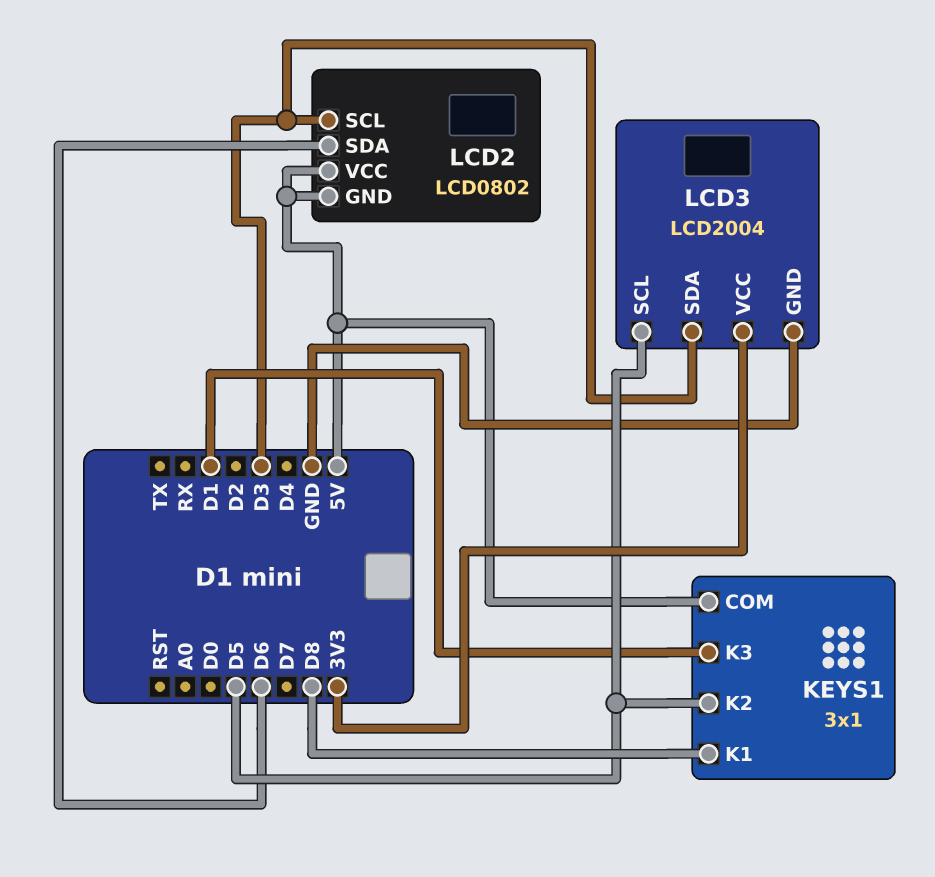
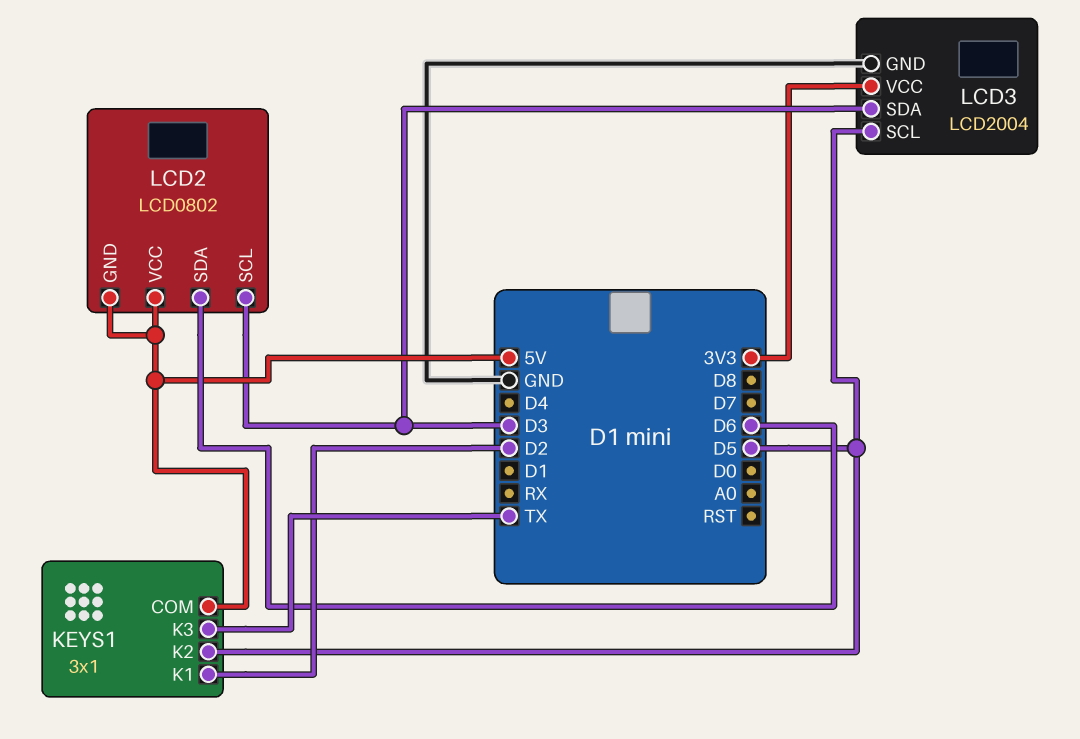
KEYS1 pin K1: D8 -> D2
KEYS1 pin K3: D1 -> TX

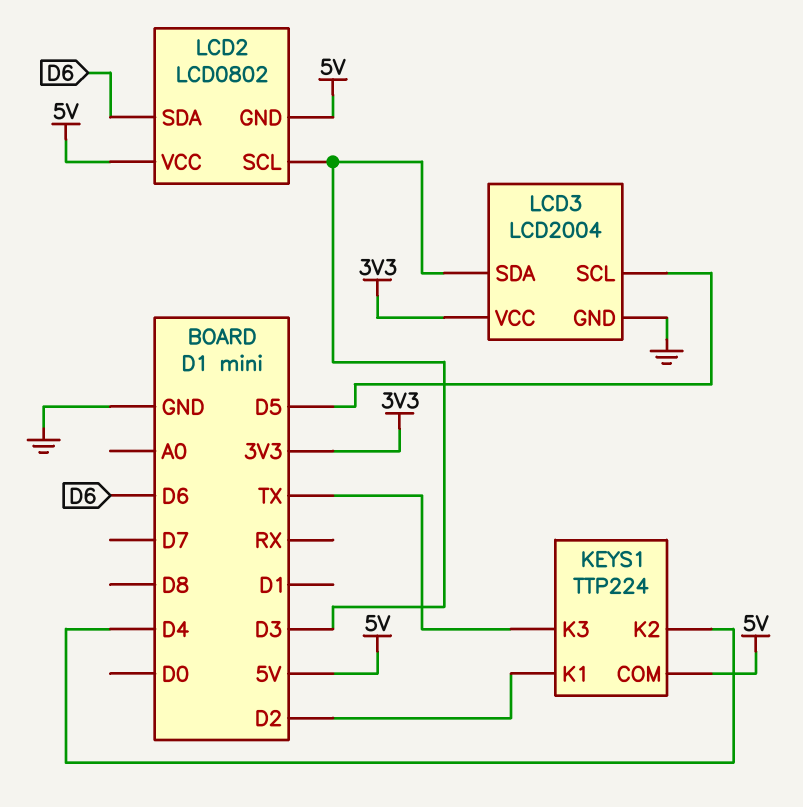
KEYS1: 3x1 -> TTP224
KEYS1 pin K2: D5 -> D4

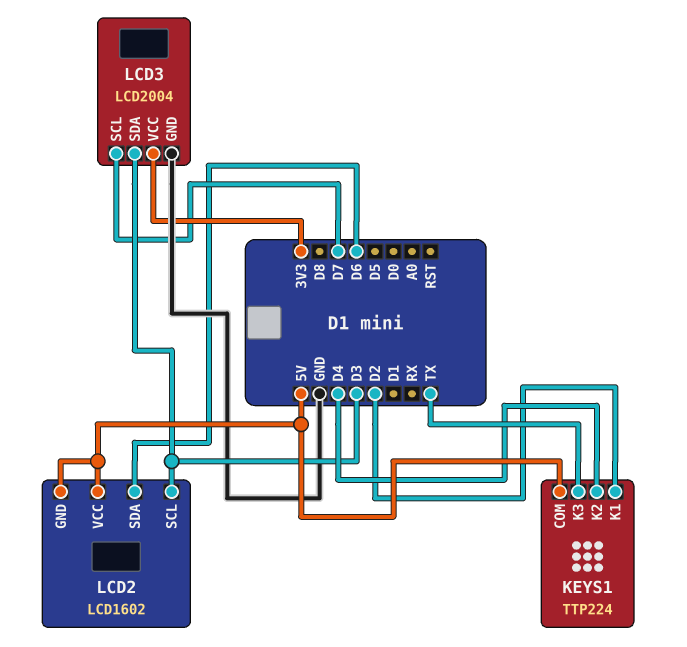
LCD2: LCD0802 -> LCD1602
LCD3 pin SCL: D5 -> D7

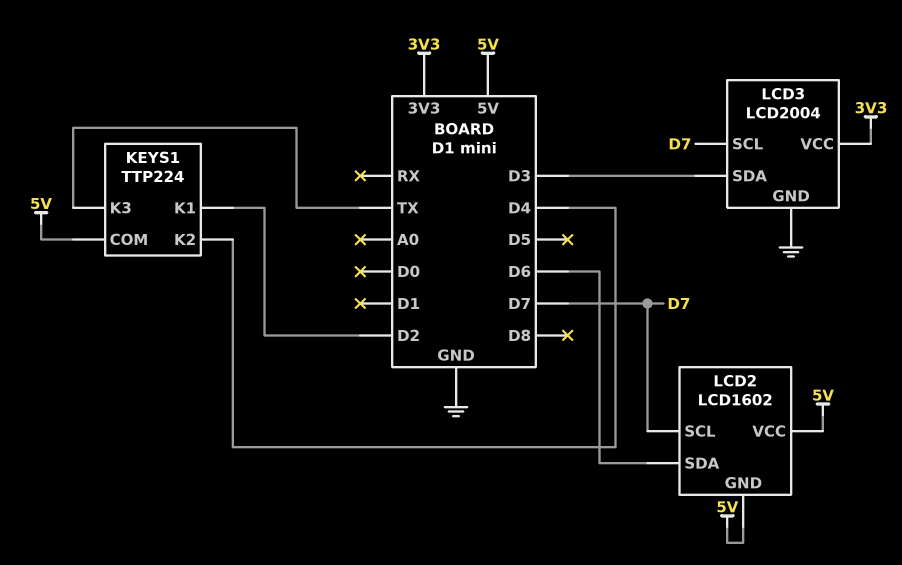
LCD2 pin SCL: D3 -> D7

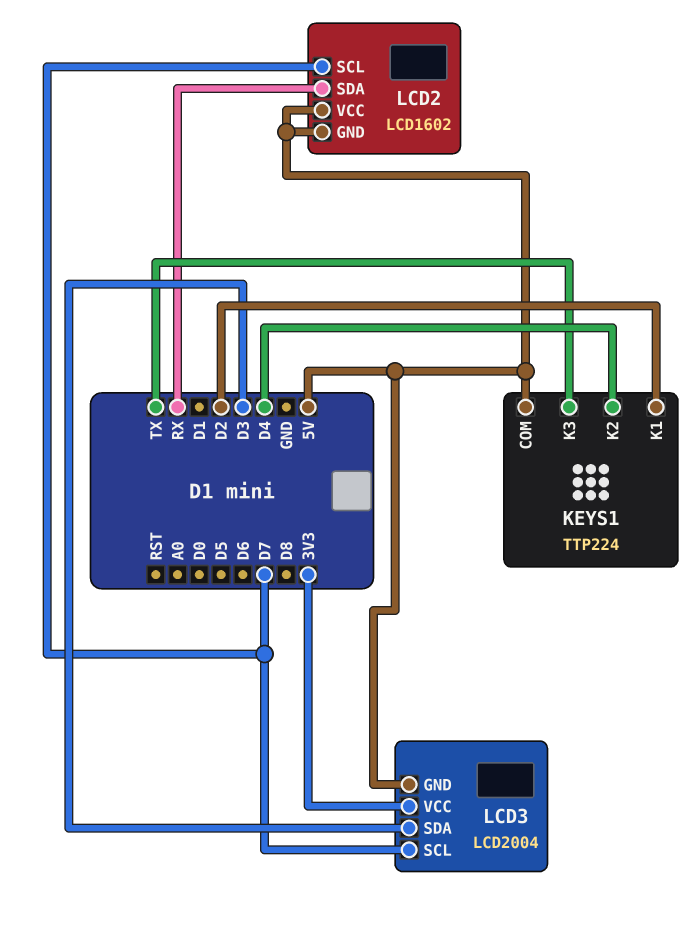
LCD2 pin SDA: D6 -> RX
LCD3 pin GND: GND -> 5V

